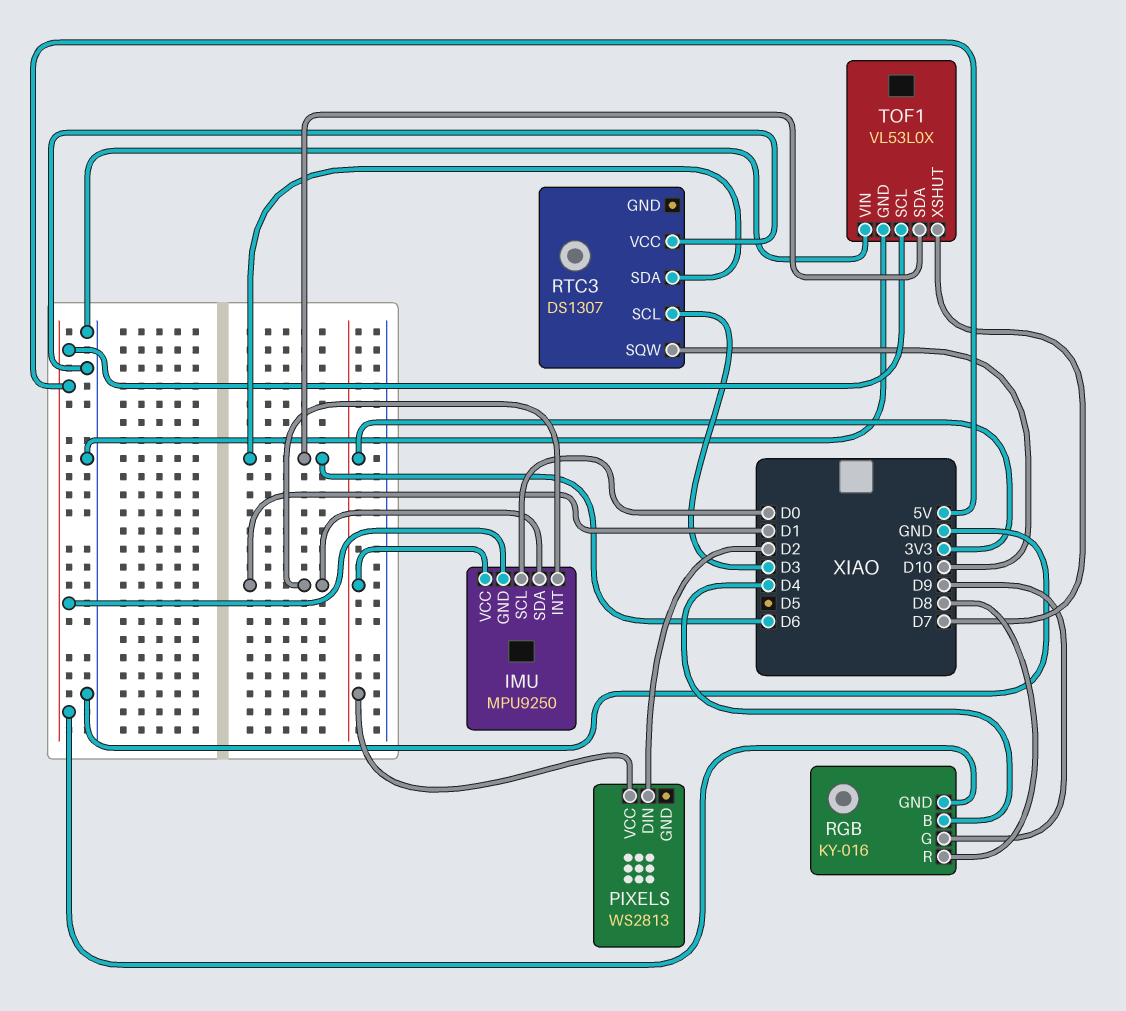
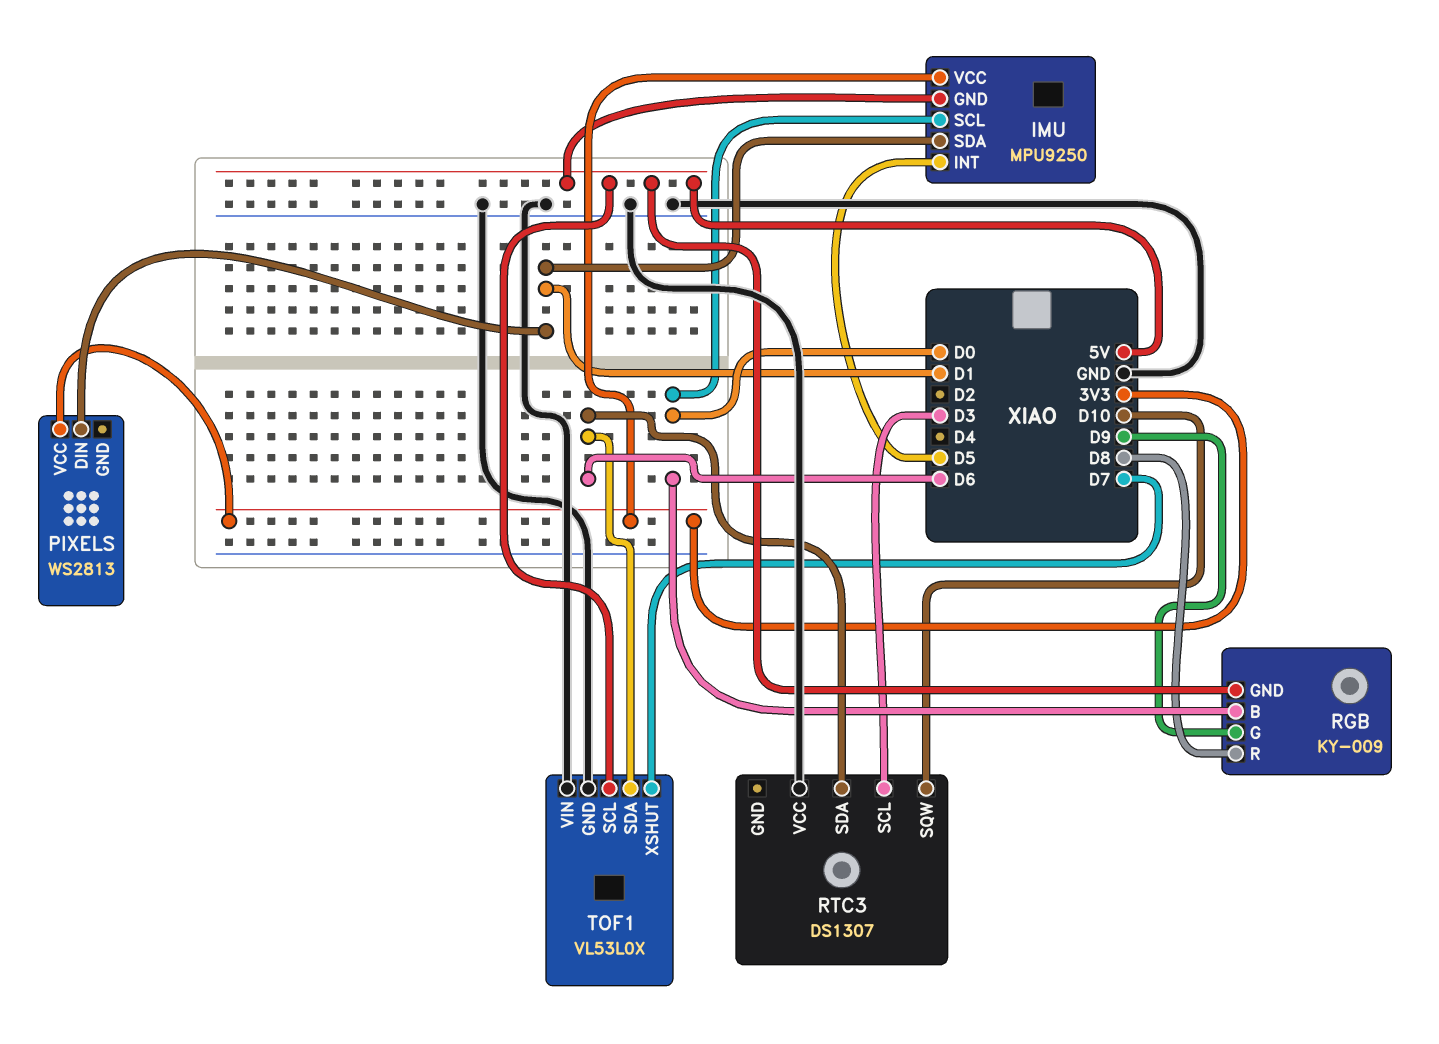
IMU pin INT: D1 -> D5
PIXELS pin DIN: D2 -> D1
RGB: KY-016 -> KY-009
RGB pin B: D4 -> D0

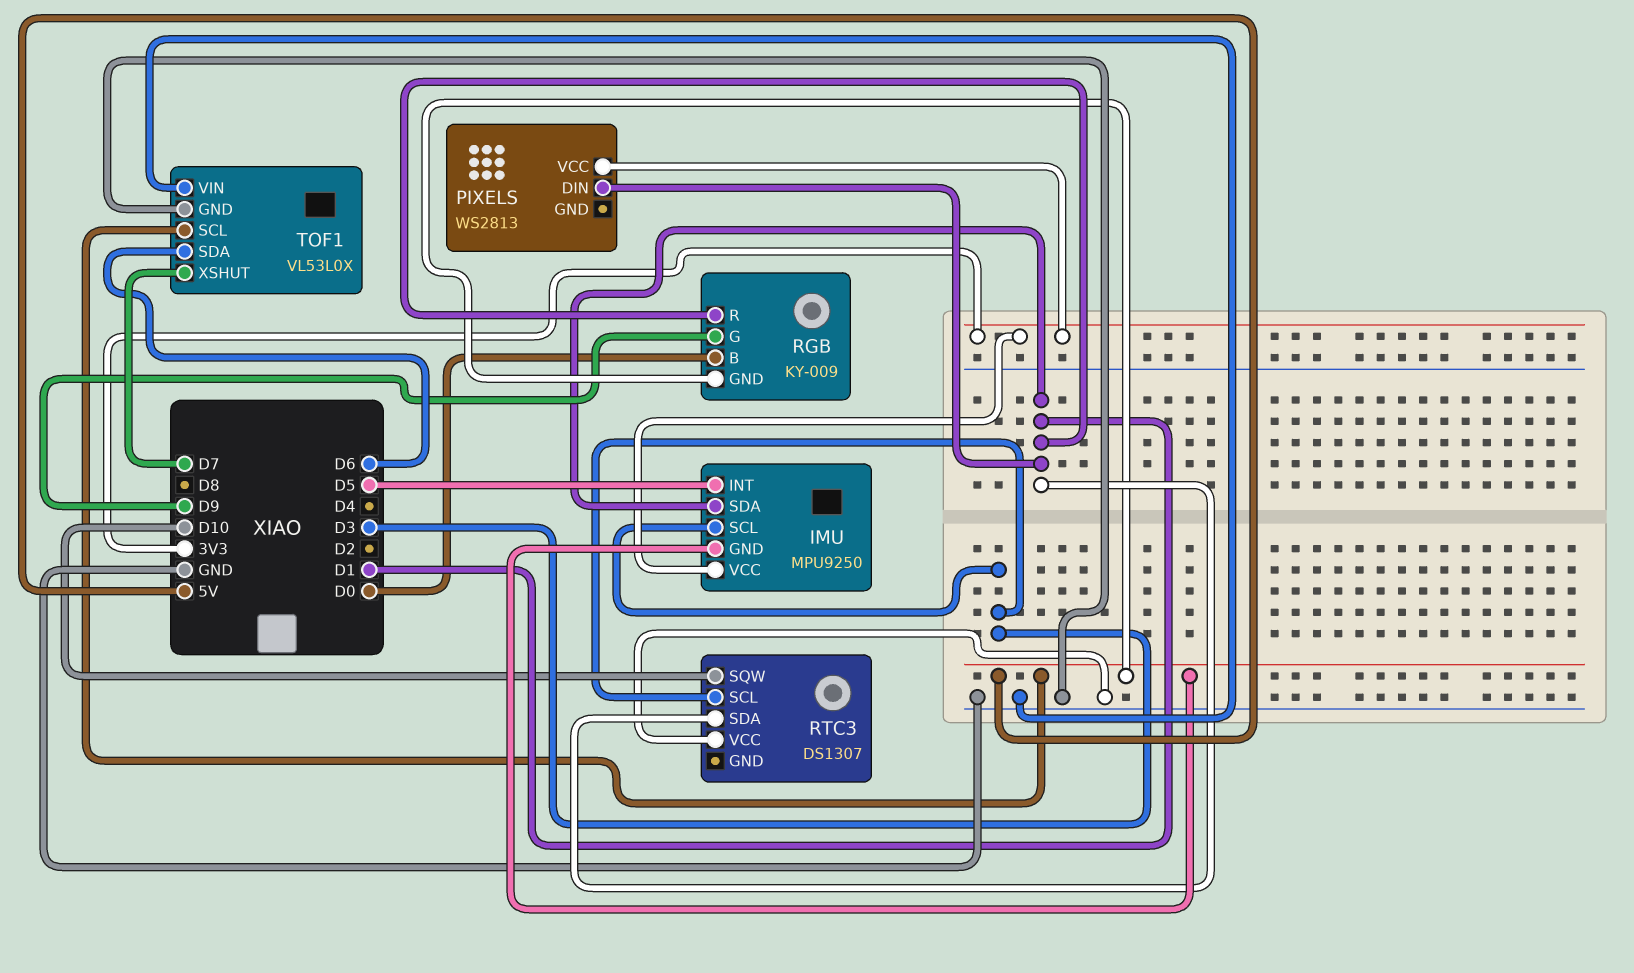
IMU pin SCL: D0 -> D3
RGB pin R: D8 -> D1
RTC3 pin SDA: D6 -> D1

